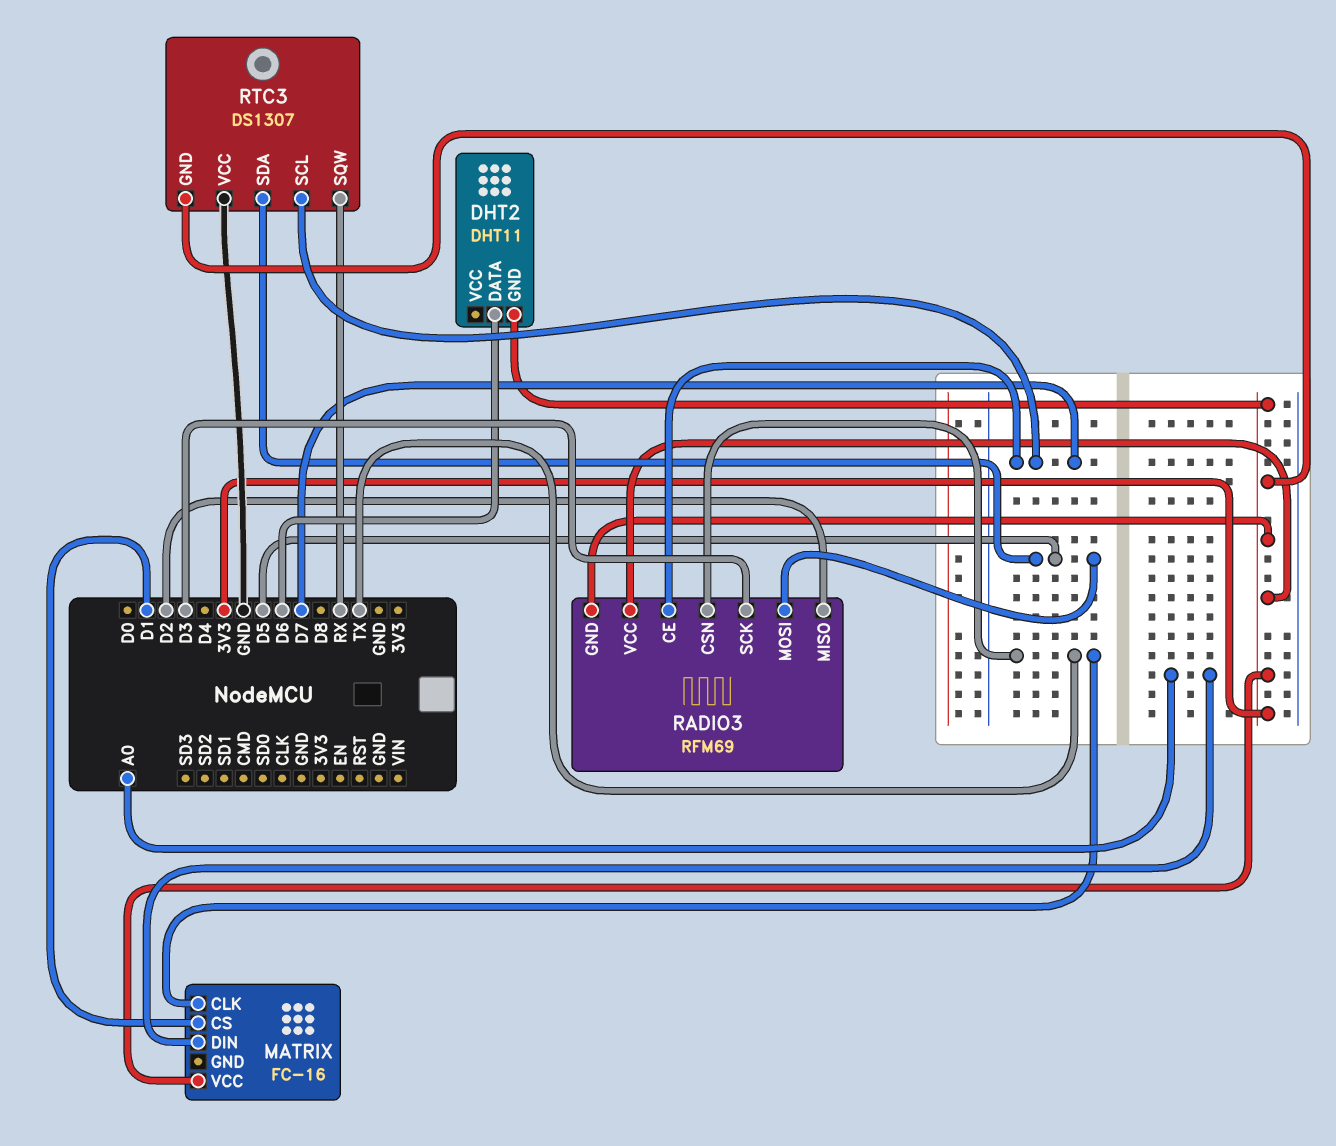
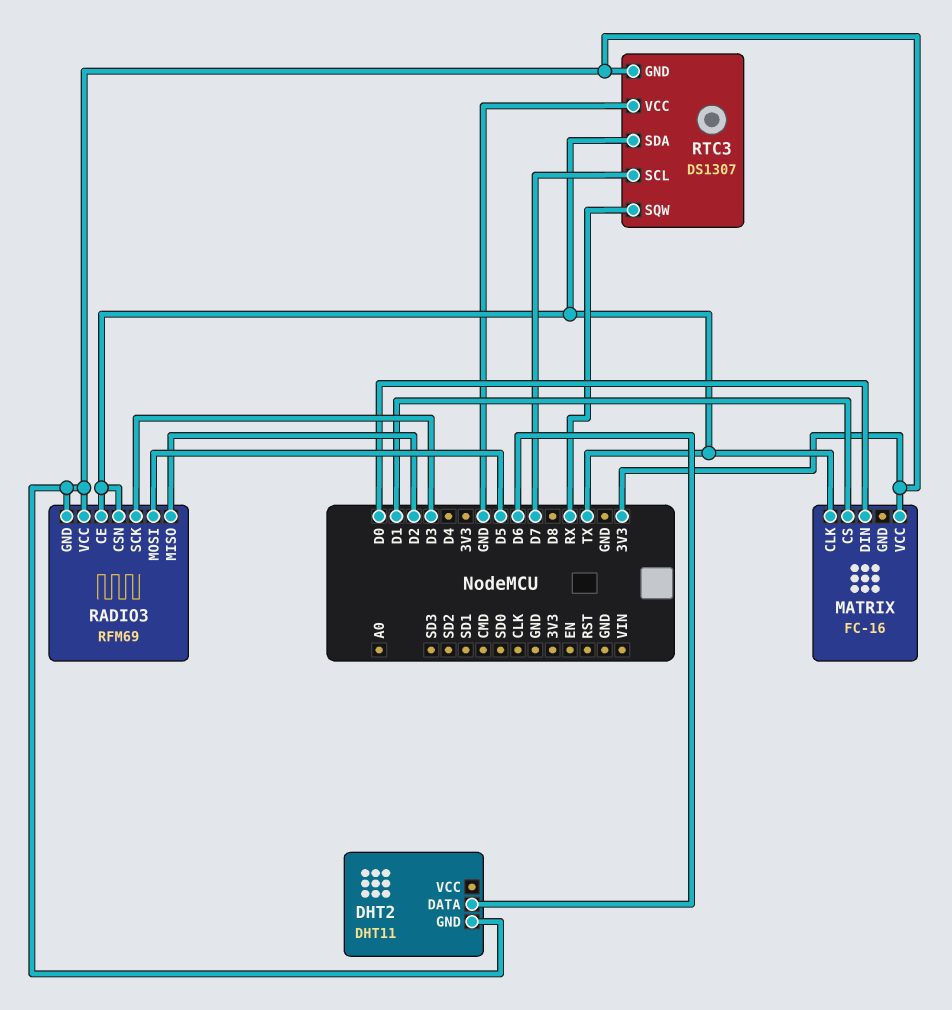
MATRIX pin DIN: A0 -> D0
RADIO3 pin CE: D7 -> TX
RTC3 pin SDA: D5 -> TX

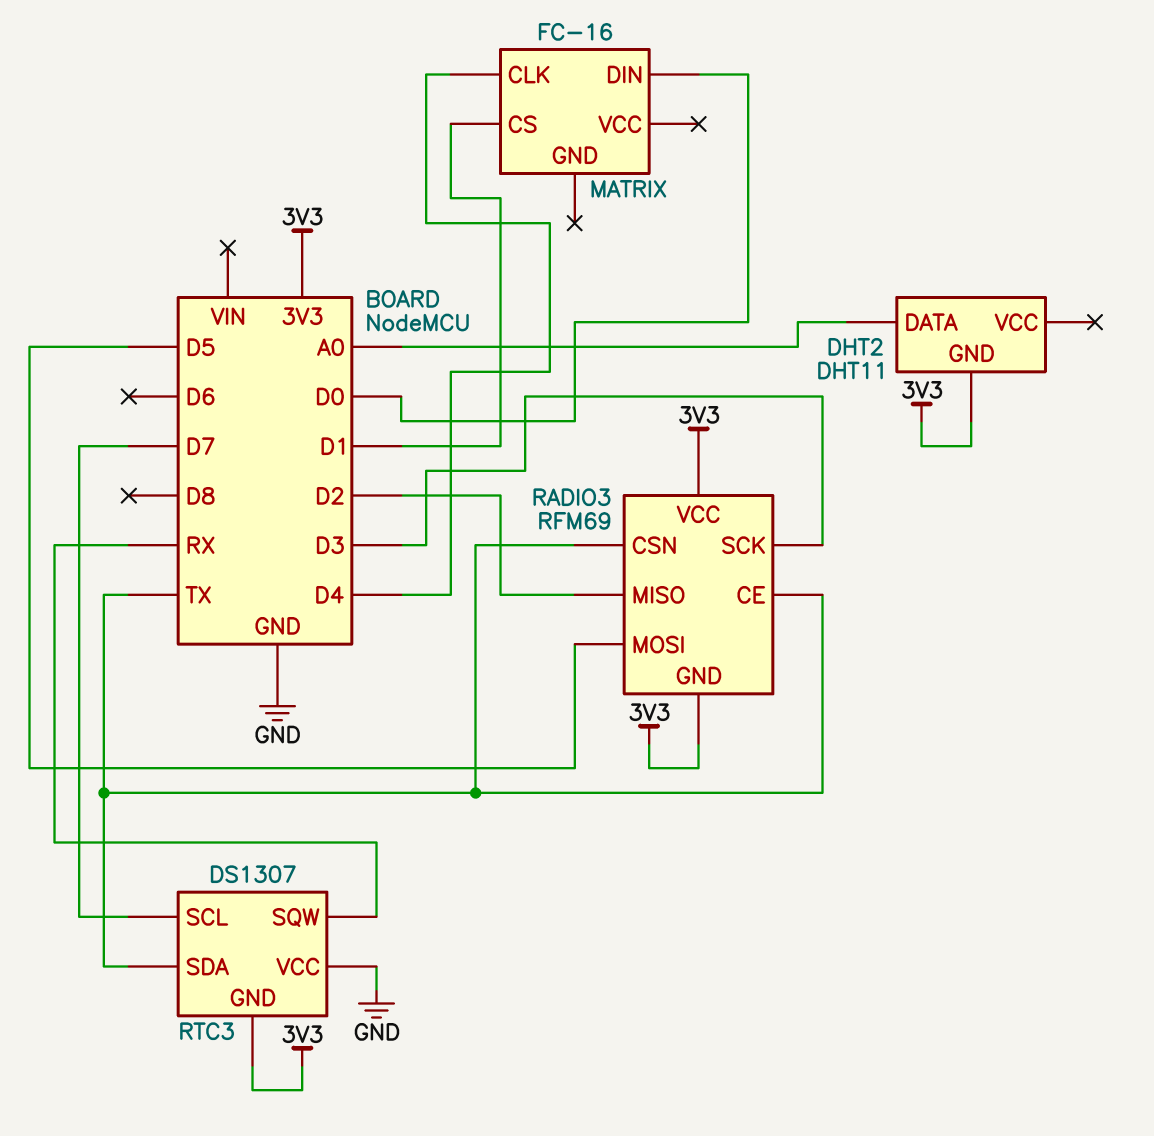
DHT2 pin DATA: D6 -> A0
MATRIX pin CLK: TX -> D4
MATRIX pin VCC: 3V3 -> none

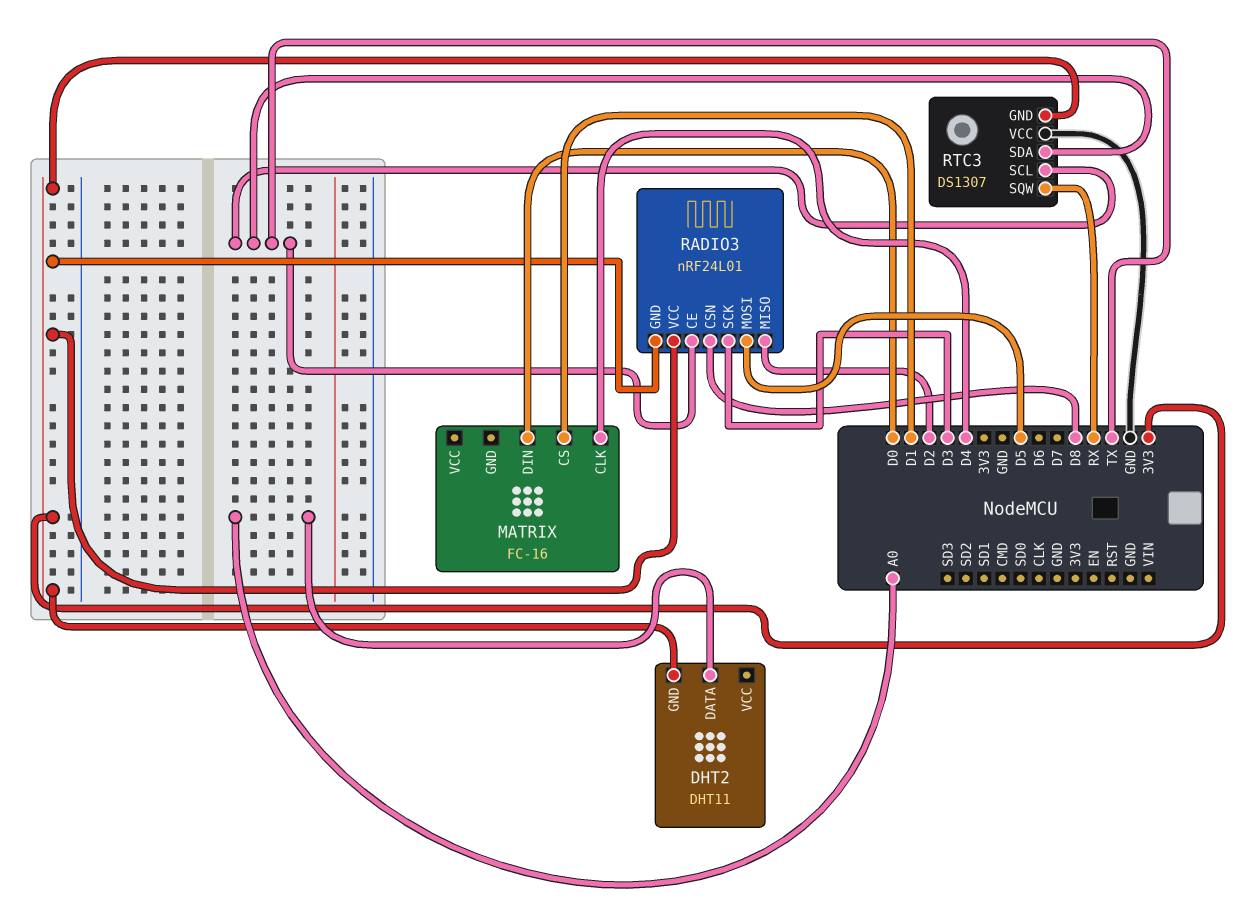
RADIO3: RFM69 -> nRF24L01
RADIO3 pin CSN: TX -> D8
RTC3 pin SCL: D7 -> TX

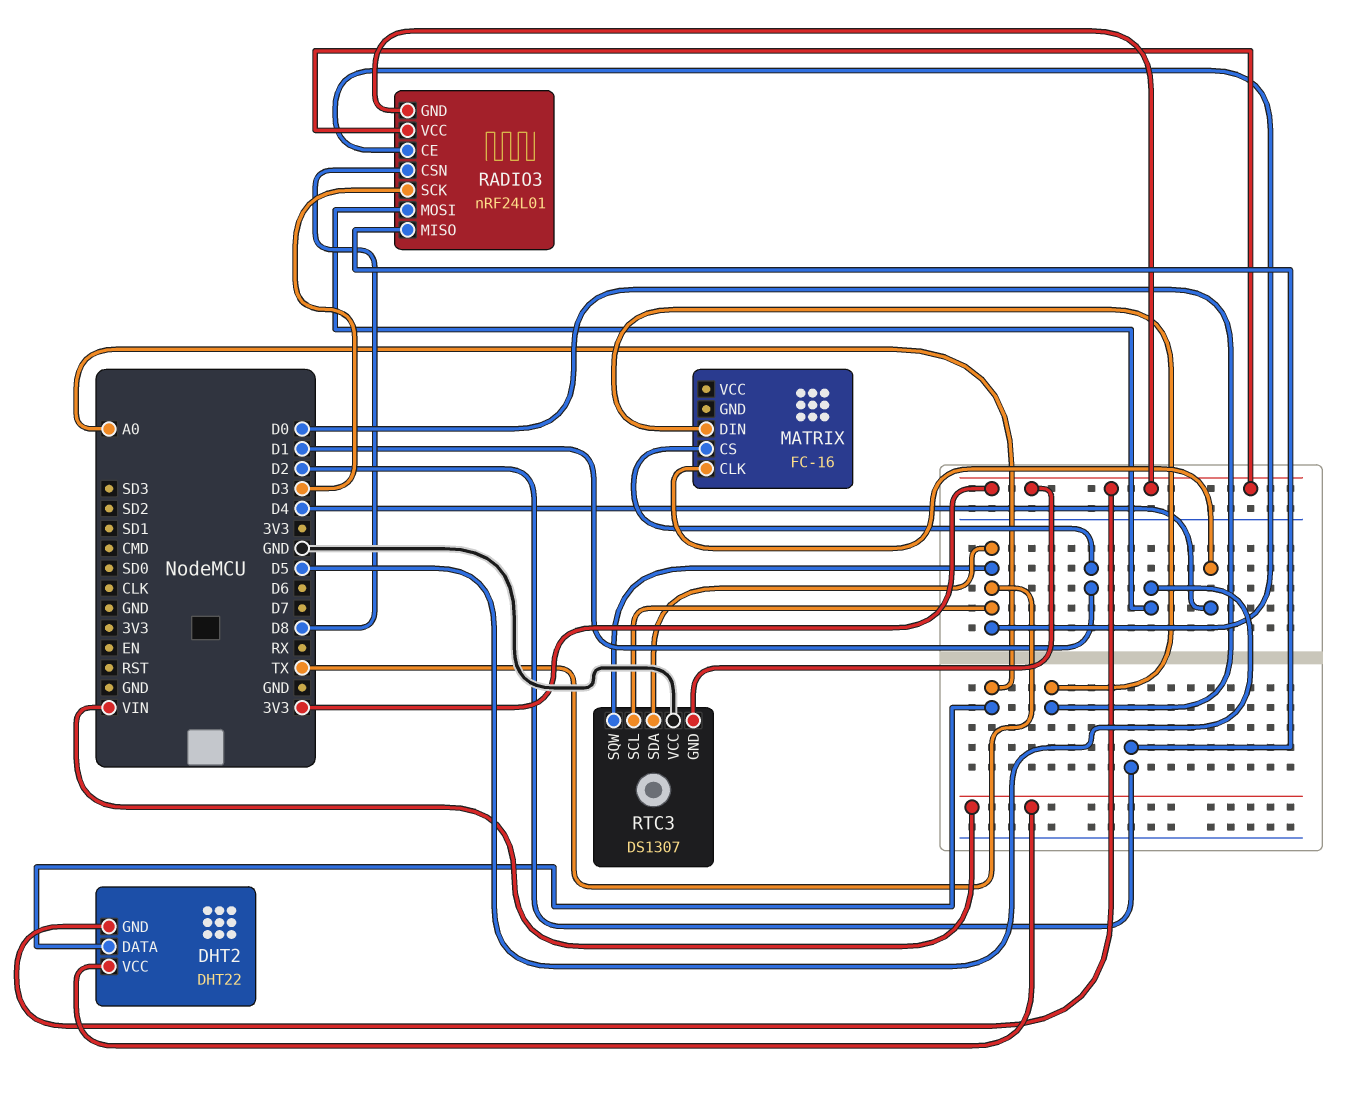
DHT2: DHT11 -> DHT22
DHT2 pin VCC: none -> VIN
RTC3 pin SQW: RX -> TX

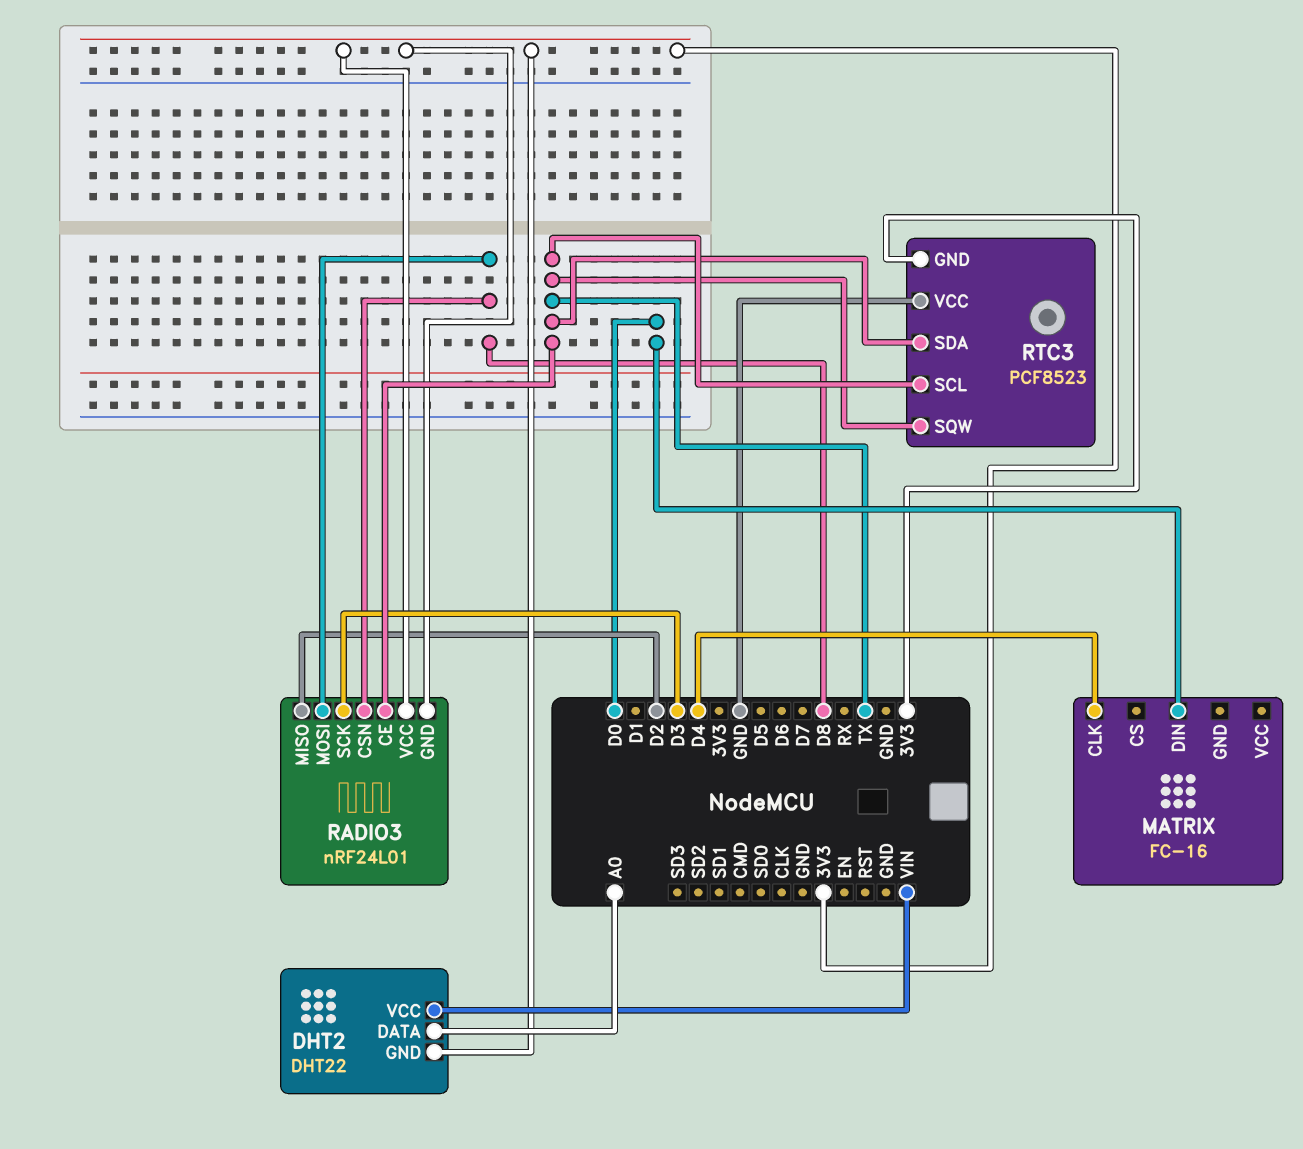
MATRIX pin CS: D1 -> none
RADIO3 pin MOSI: D5 -> D8
RTC3: DS1307 -> PCF8523

